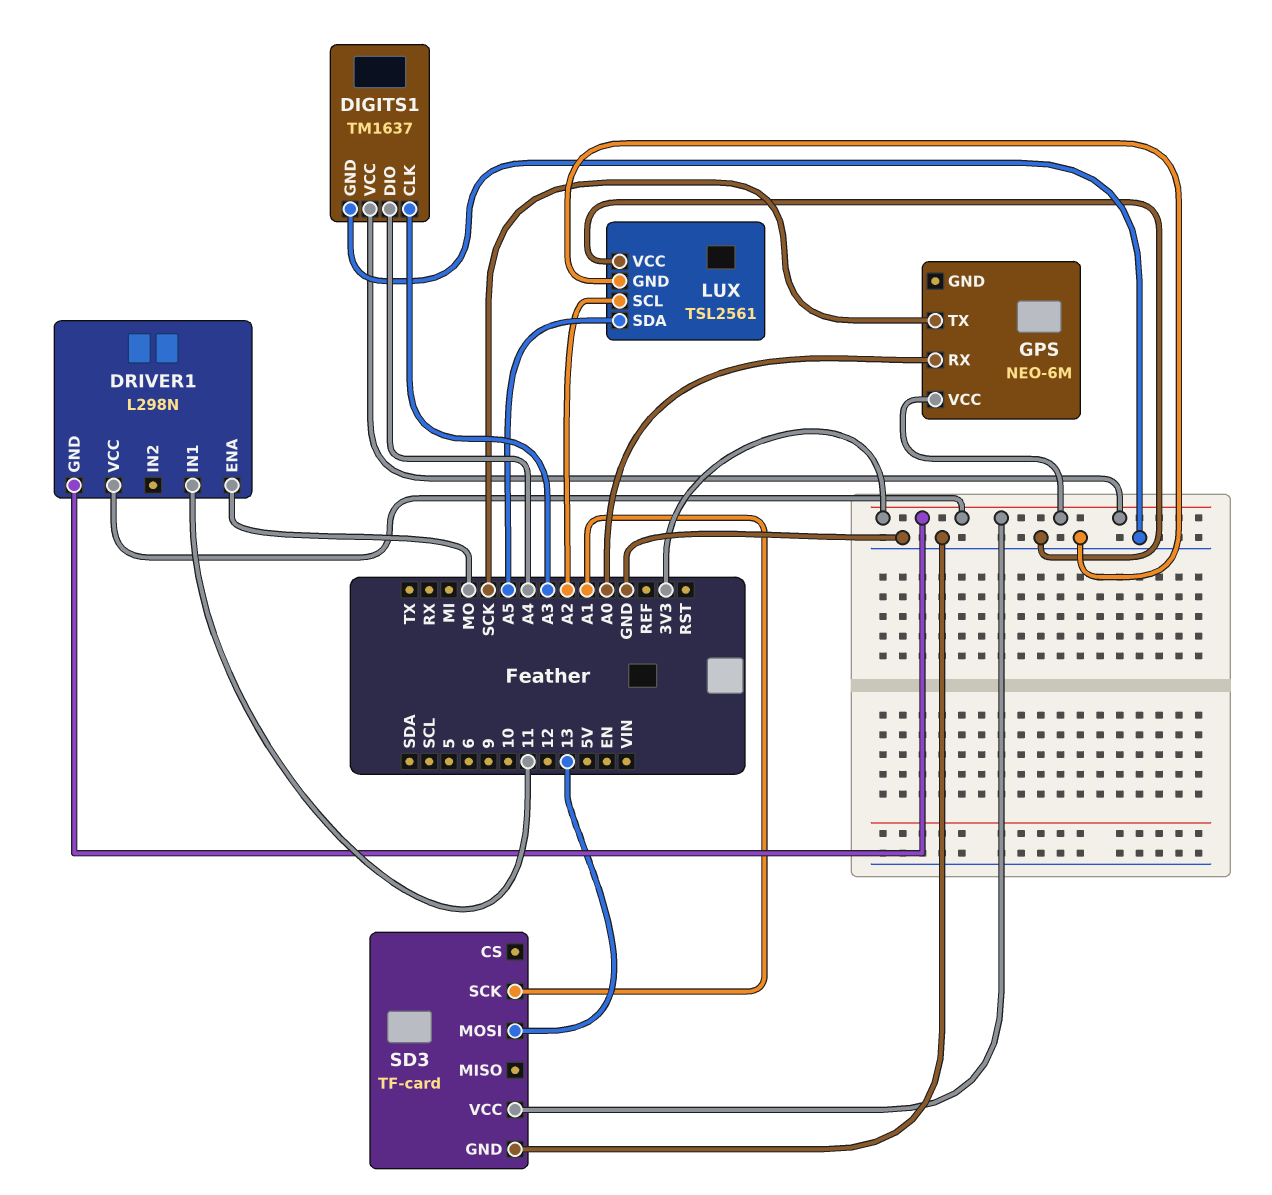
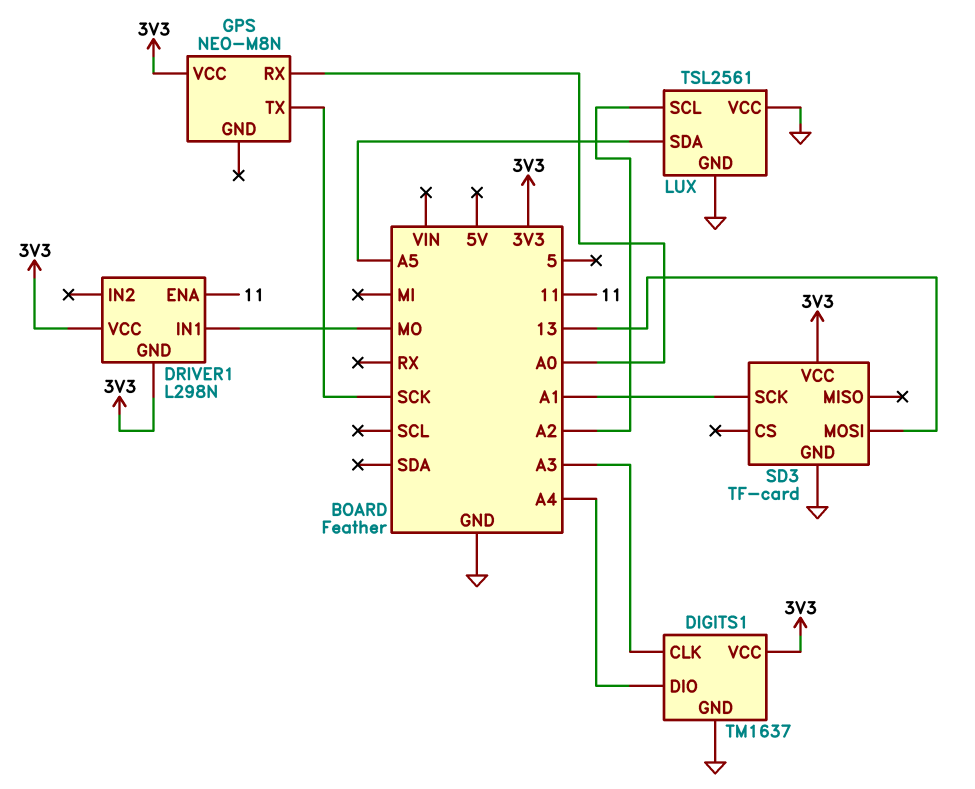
DRIVER1 pin ENA: MO -> 11
DRIVER1 pin IN1: 11 -> MO
GPS: NEO-6M -> NEO-M8N

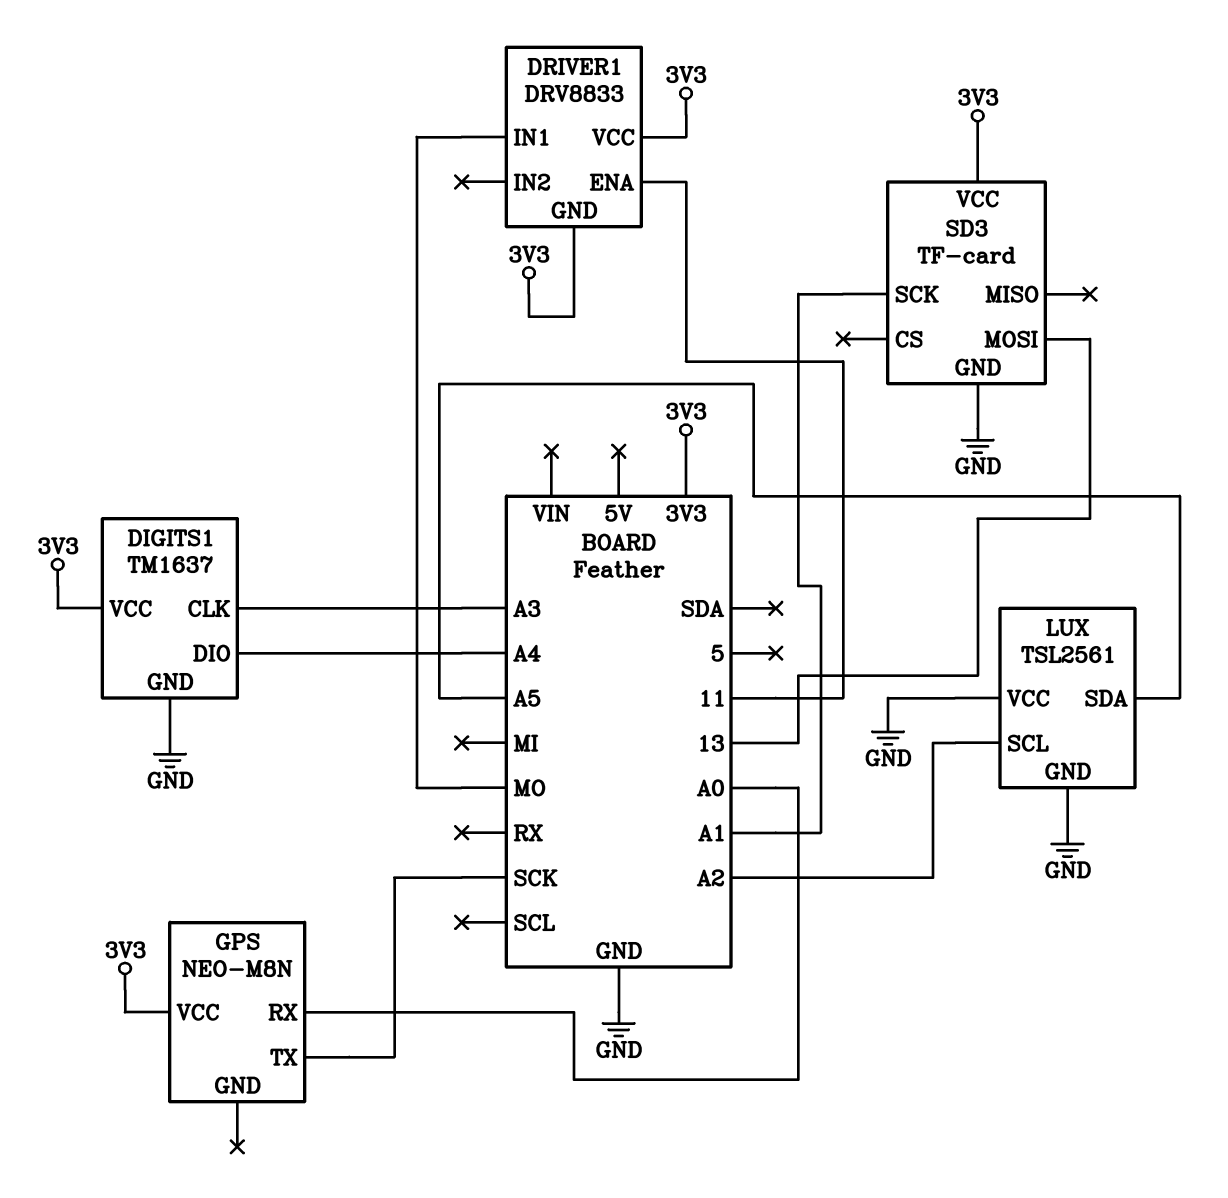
DRIVER1: L298N -> DRV8833

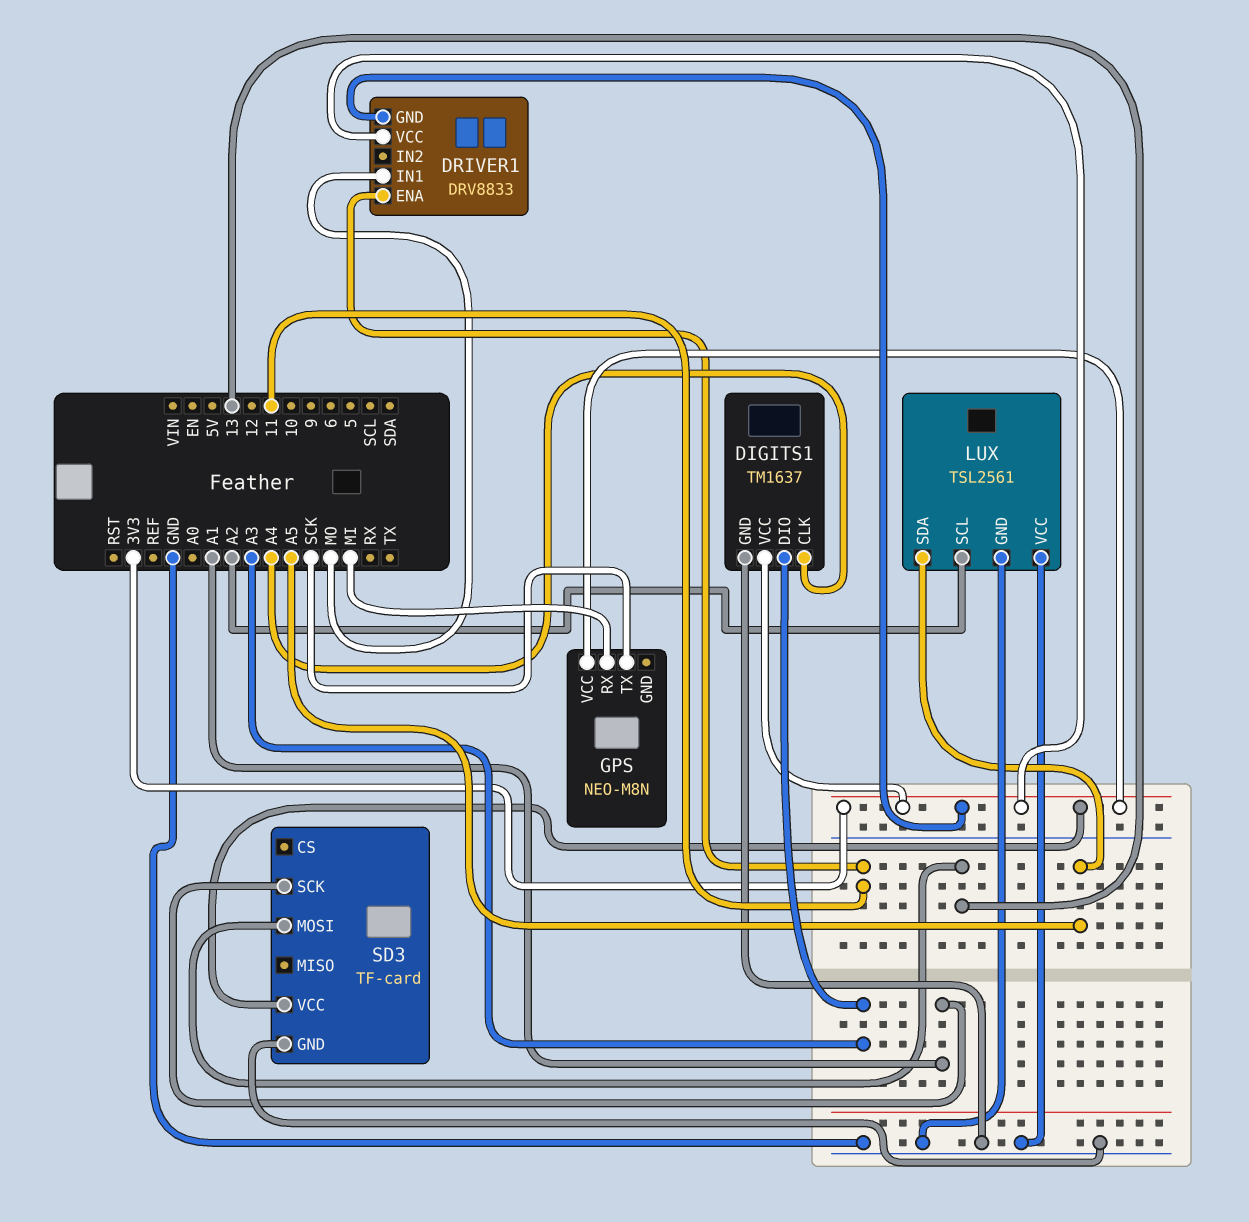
DIGITS1 pin CLK: A3 -> A4
DIGITS1 pin DIO: A4 -> A3
GPS pin RX: A0 -> MI

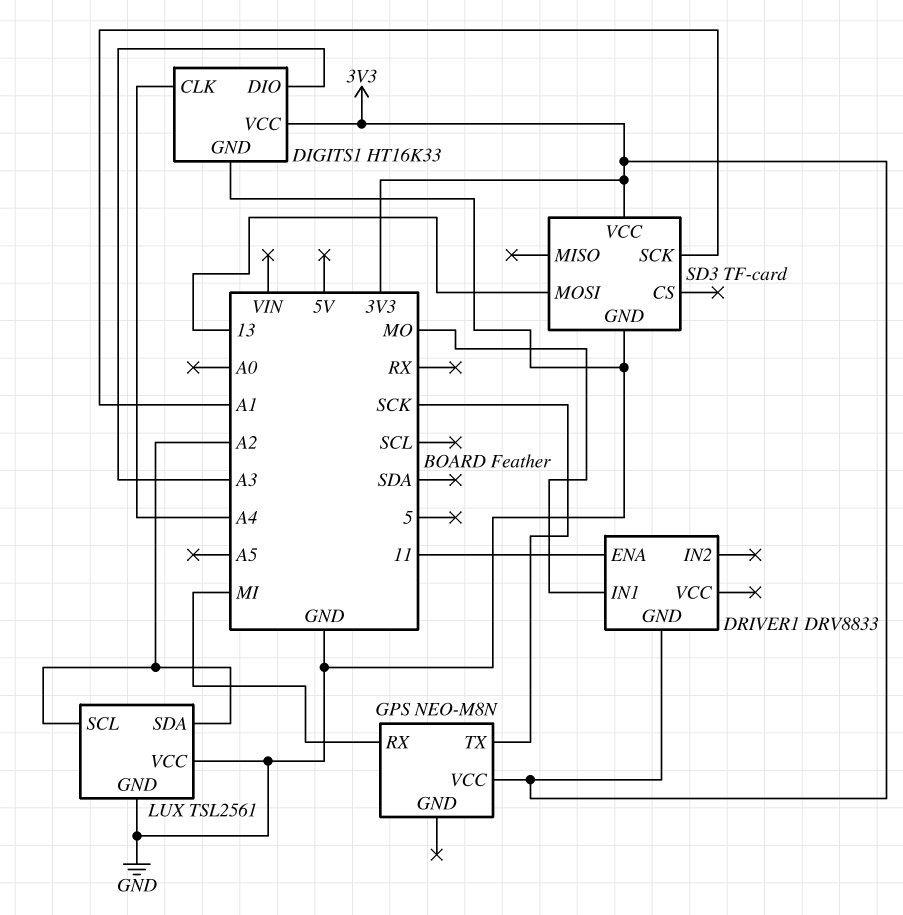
DIGITS1: TM1637 -> HT16K33
DRIVER1 pin VCC: 3V3 -> none
LUX pin SDA: A5 -> A2

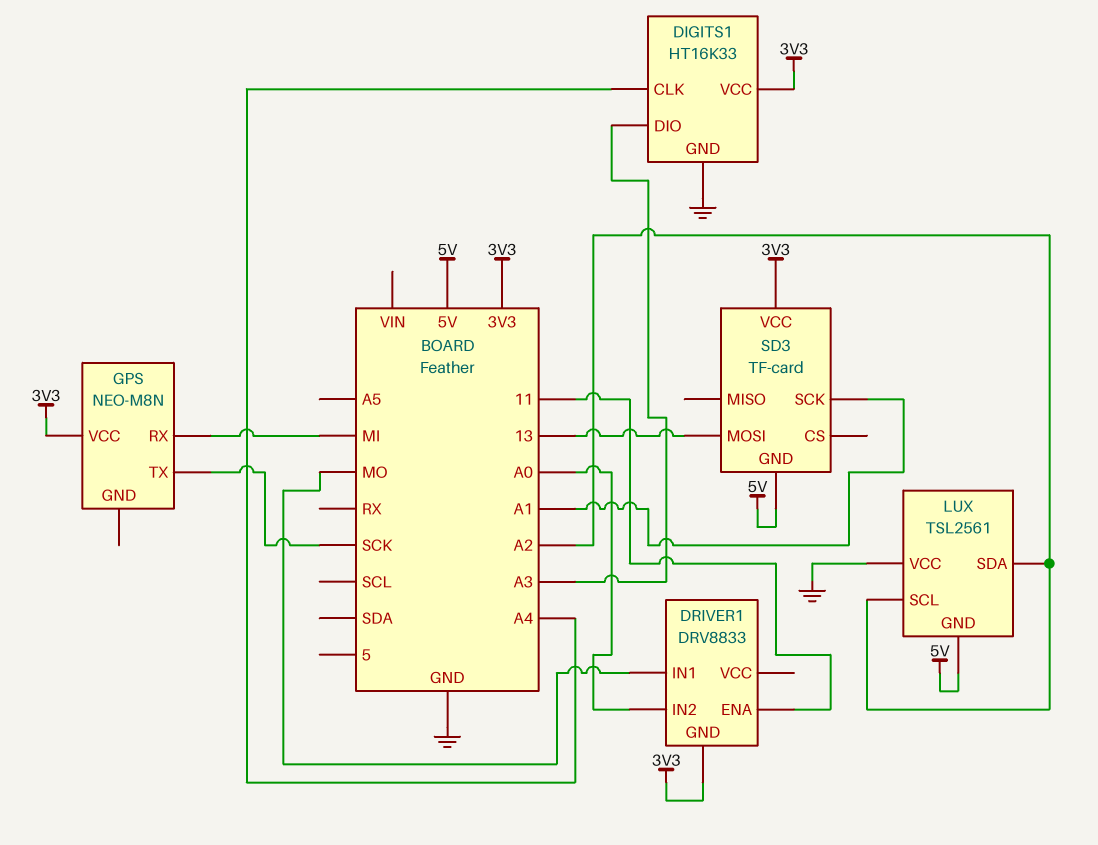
DRIVER1 pin IN2: none -> A0
LUX pin GND: GND -> 5V
SD3 pin GND: GND -> 5V

